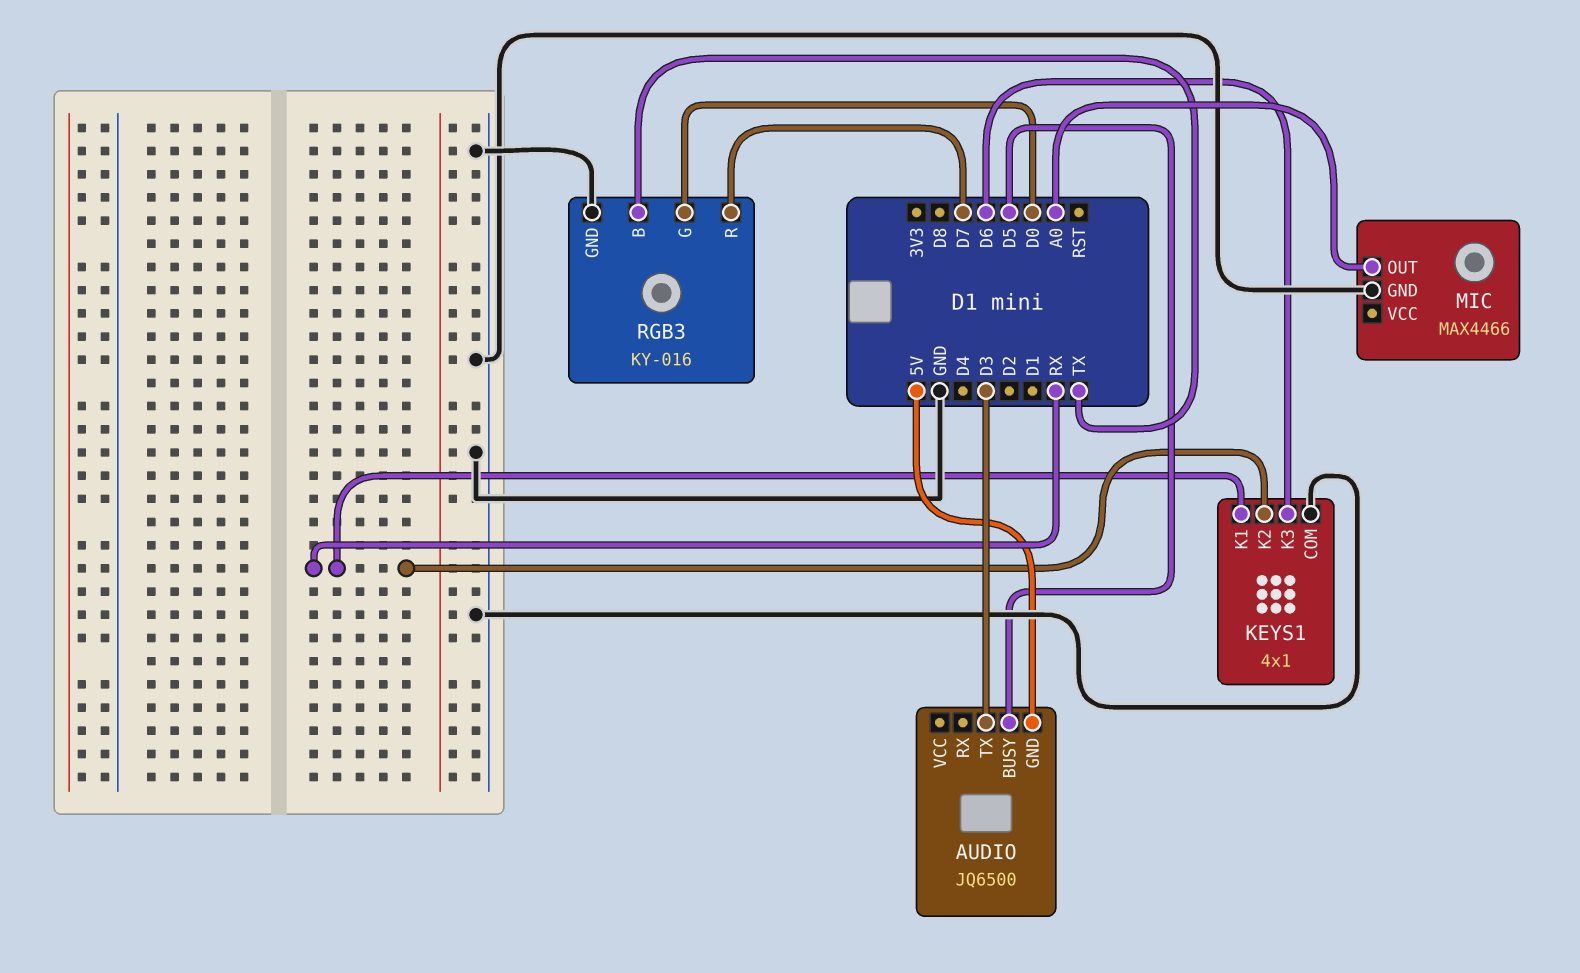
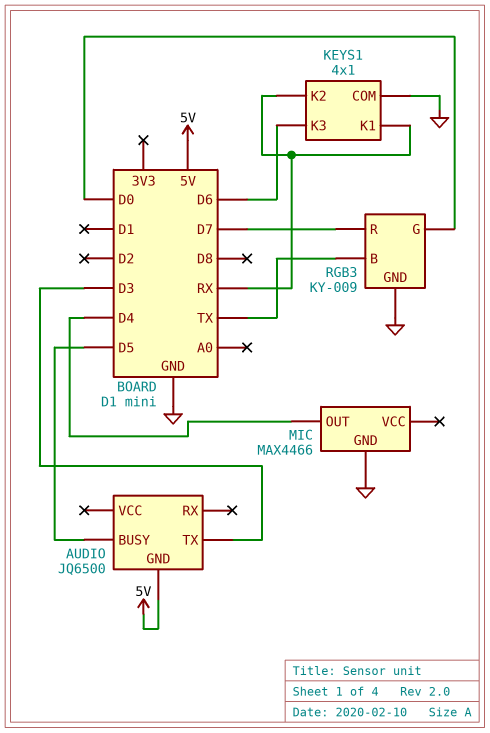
MIC pin OUT: A0 -> D4
RGB3: KY-016 -> KY-009

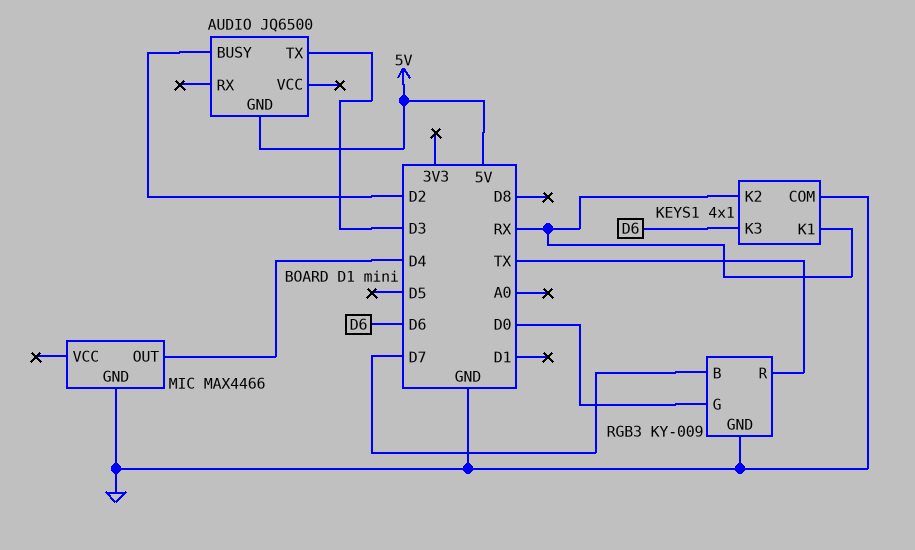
AUDIO pin BUSY: D5 -> D2
RGB3 pin B: TX -> D7
RGB3 pin R: D7 -> TX

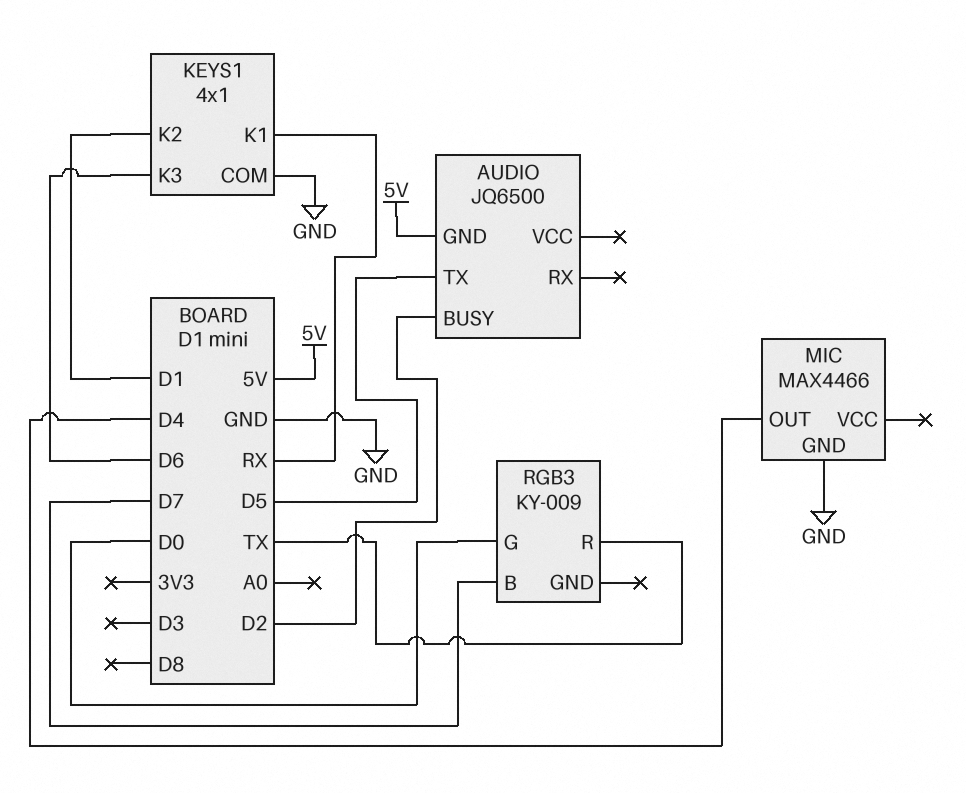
AUDIO pin TX: D3 -> D5
KEYS1 pin K2: RX -> D1
RGB3 pin GND: GND -> none

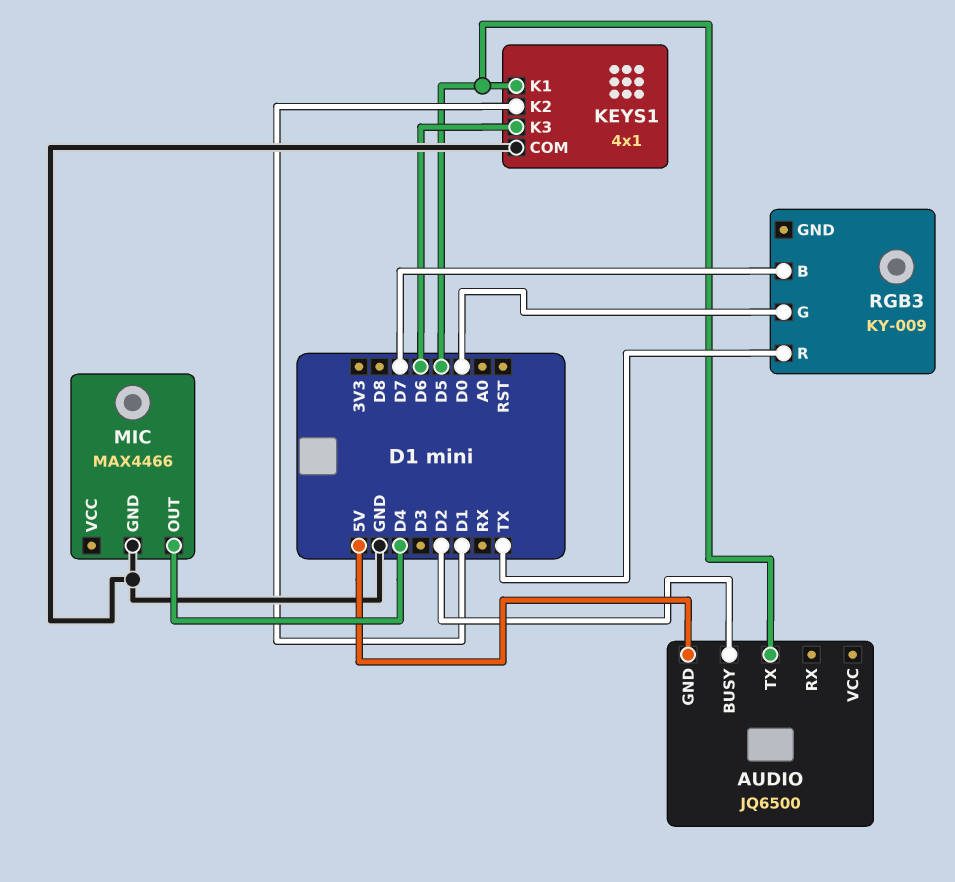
KEYS1 pin K1: RX -> D5

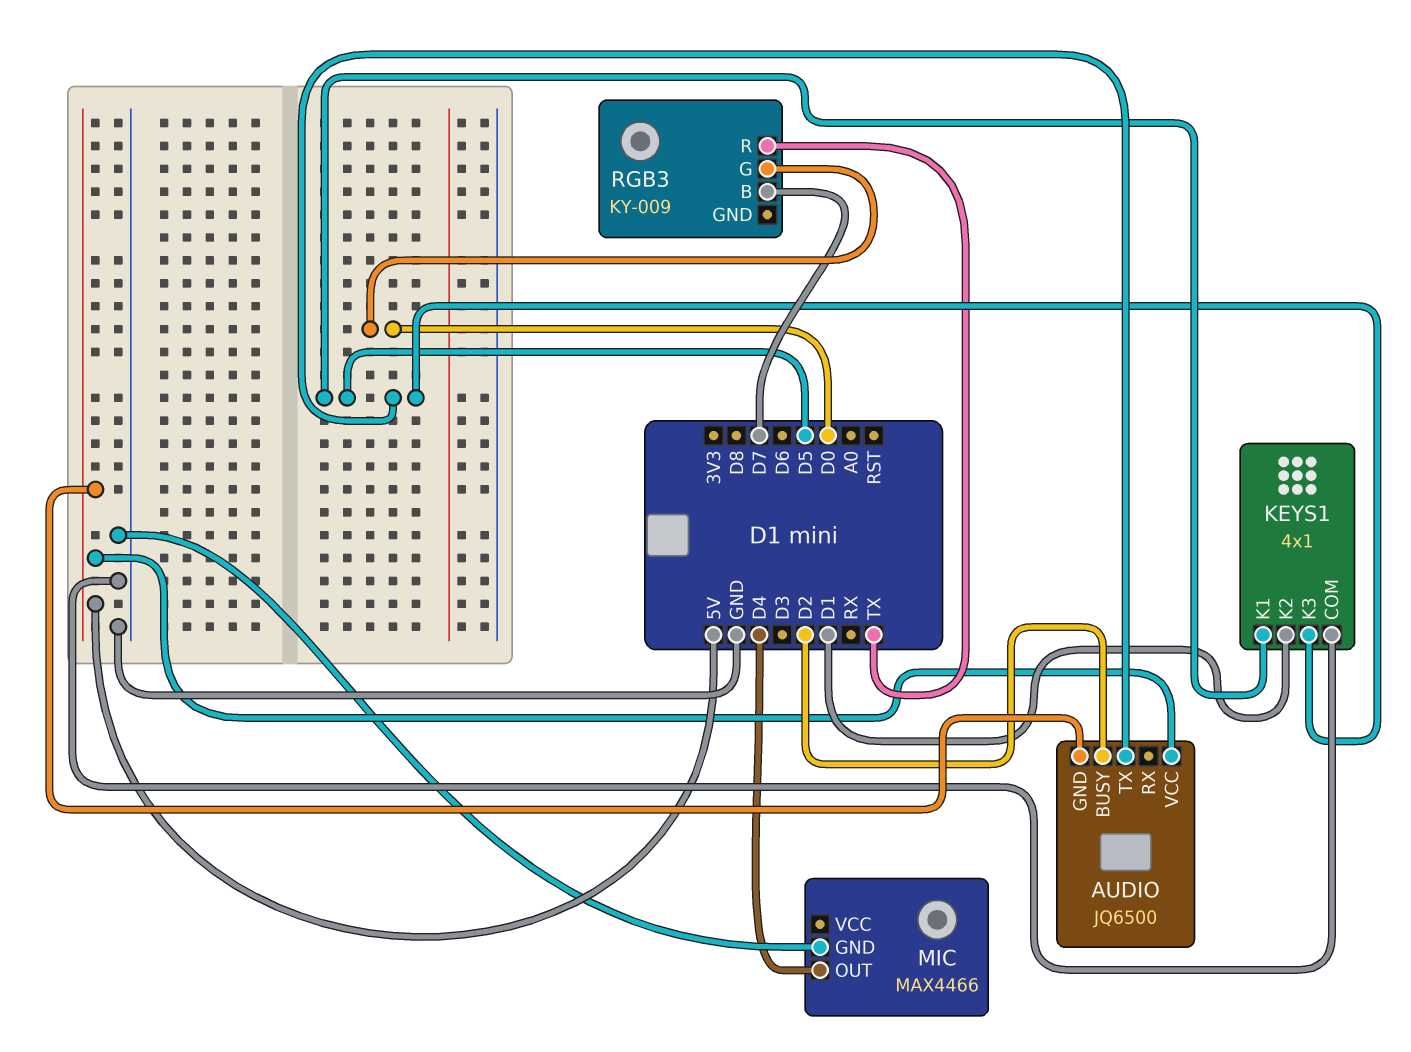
AUDIO pin VCC: none -> 5V
KEYS1 pin K3: D6 -> D5

